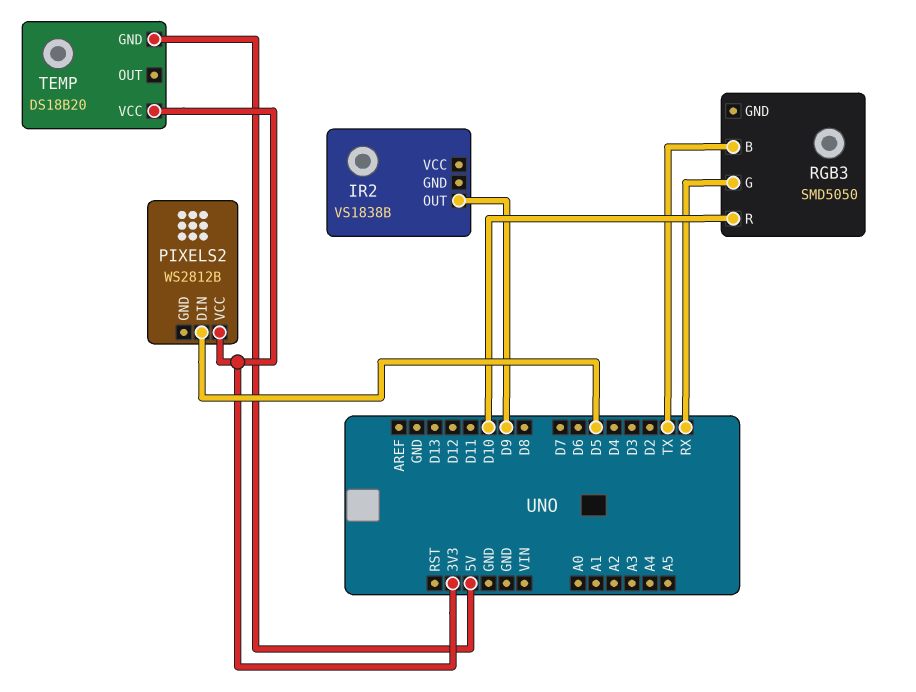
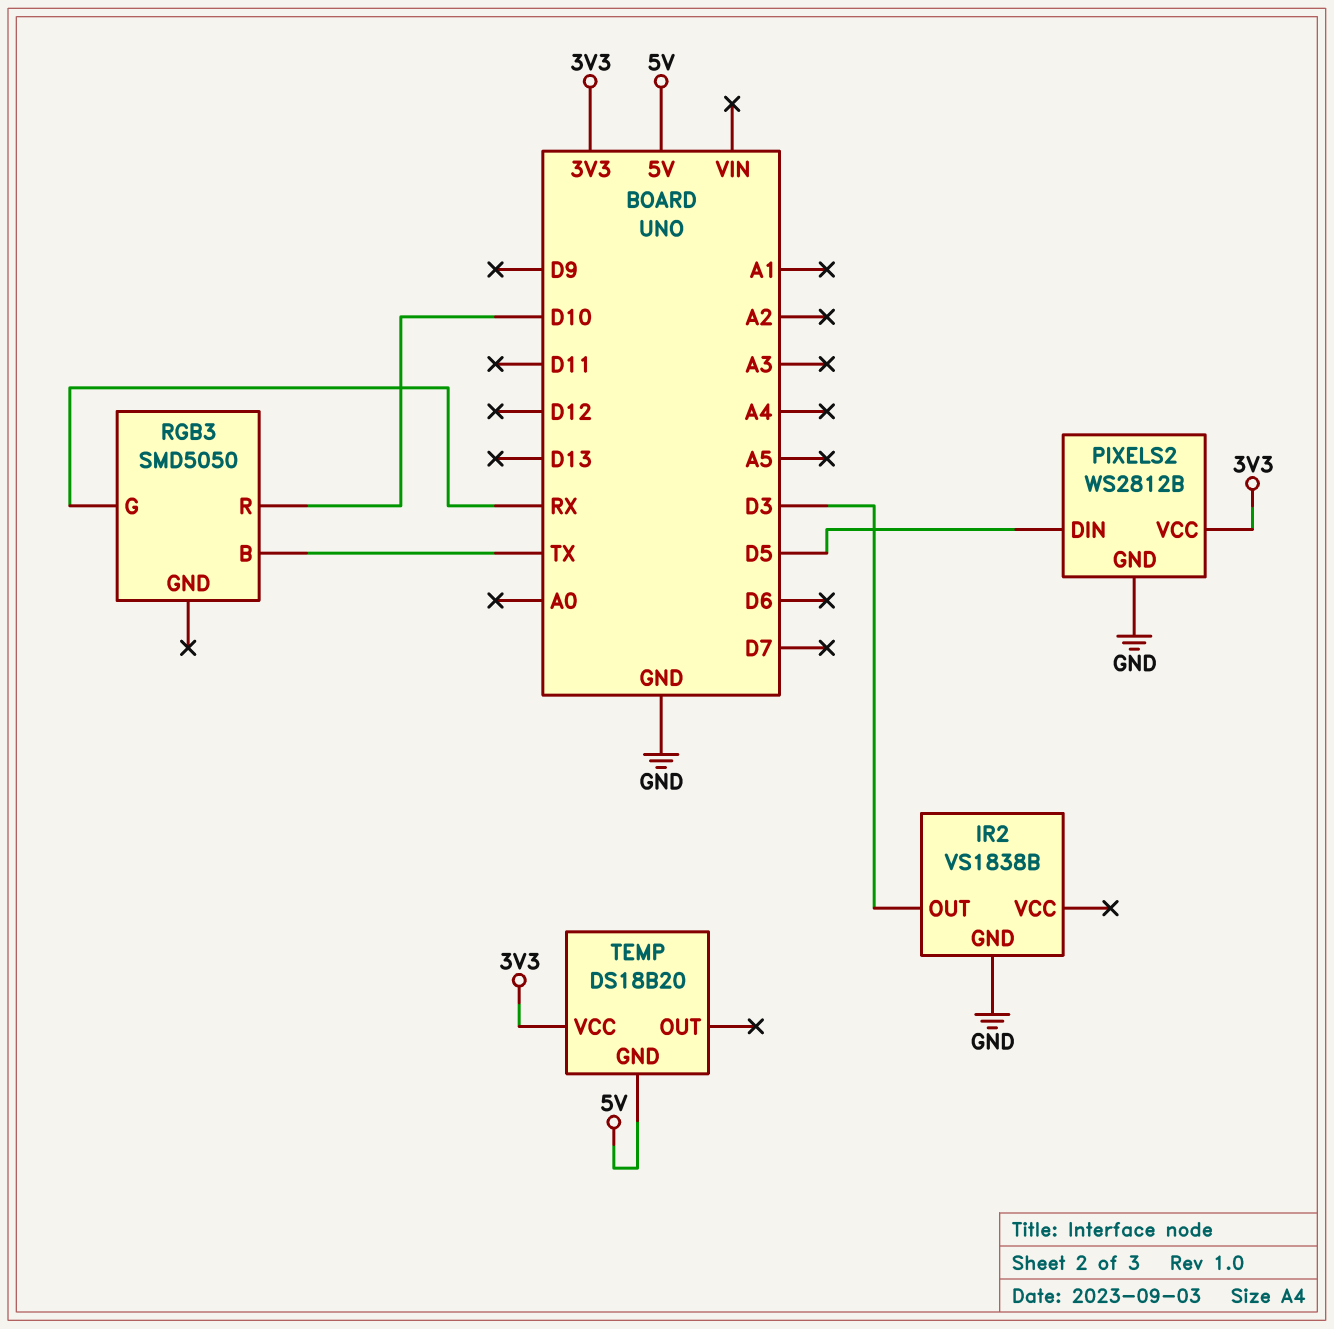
IR2 pin GND: none -> GND
IR2 pin OUT: D9 -> D3
PIXELS2 pin GND: none -> GND

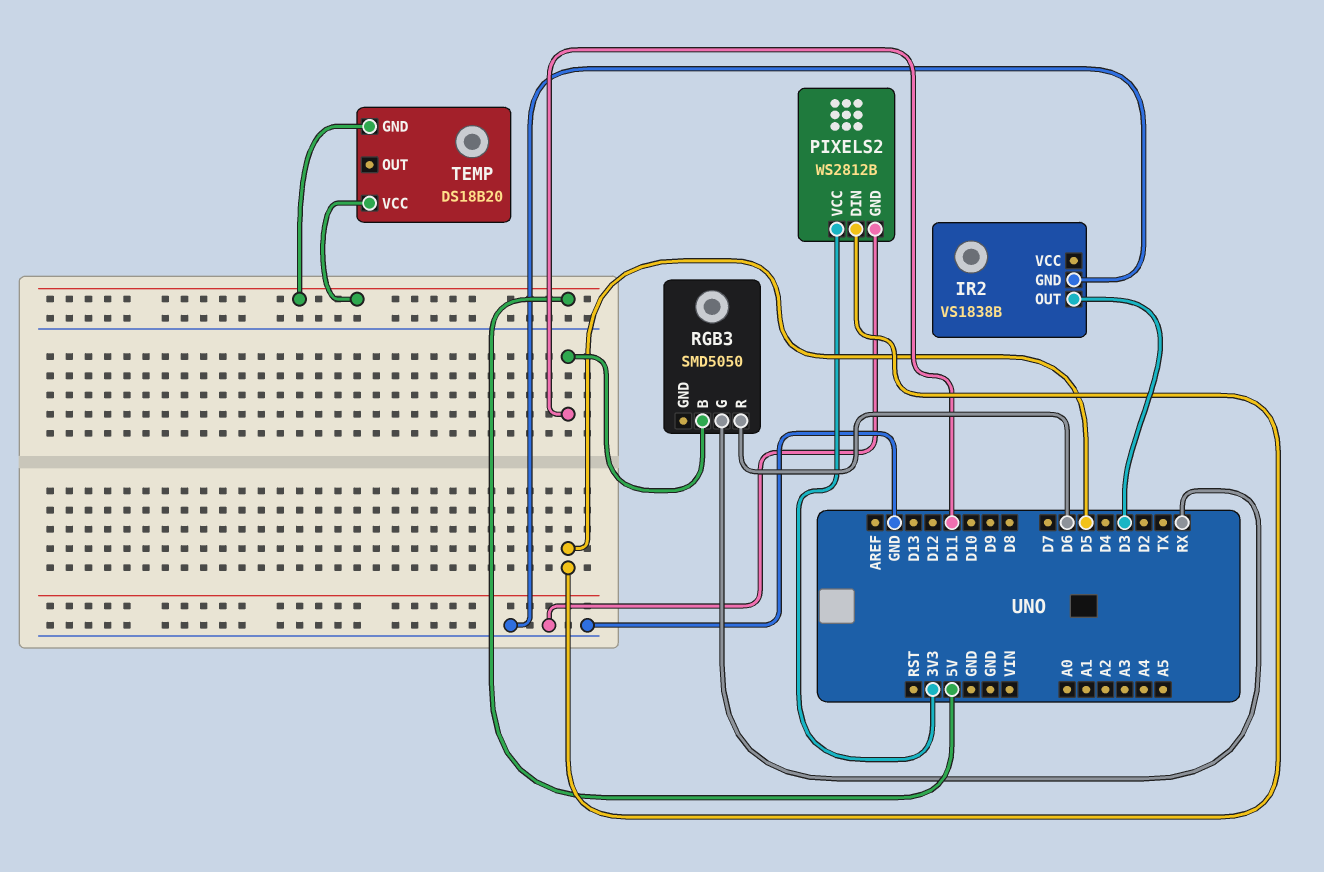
RGB3 pin B: TX -> D11
RGB3 pin R: D10 -> D6
TEMP pin VCC: 3V3 -> 5V

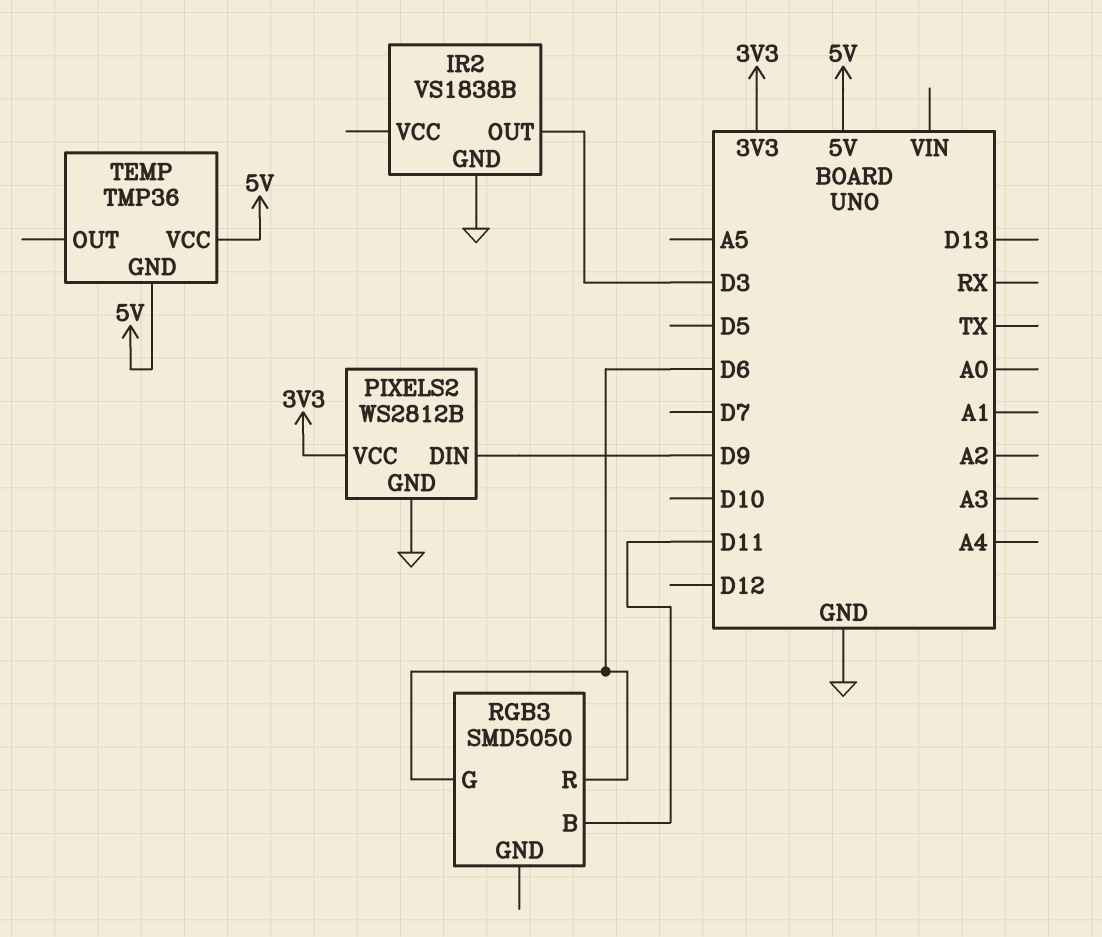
PIXELS2 pin DIN: D5 -> D9
RGB3 pin G: RX -> D6
TEMP: DS18B20 -> TMP36

